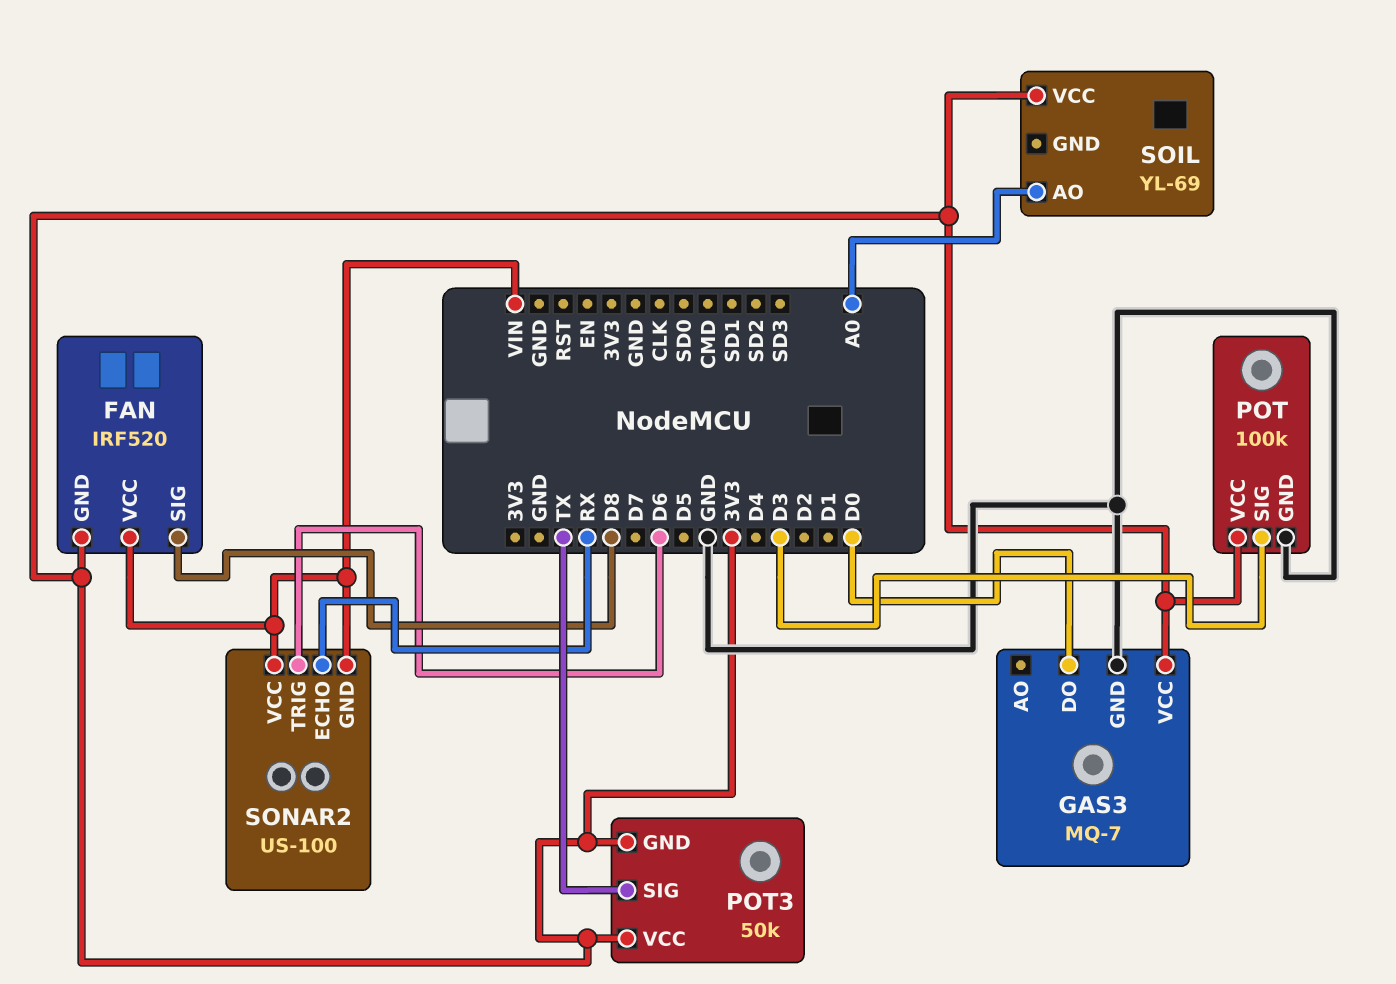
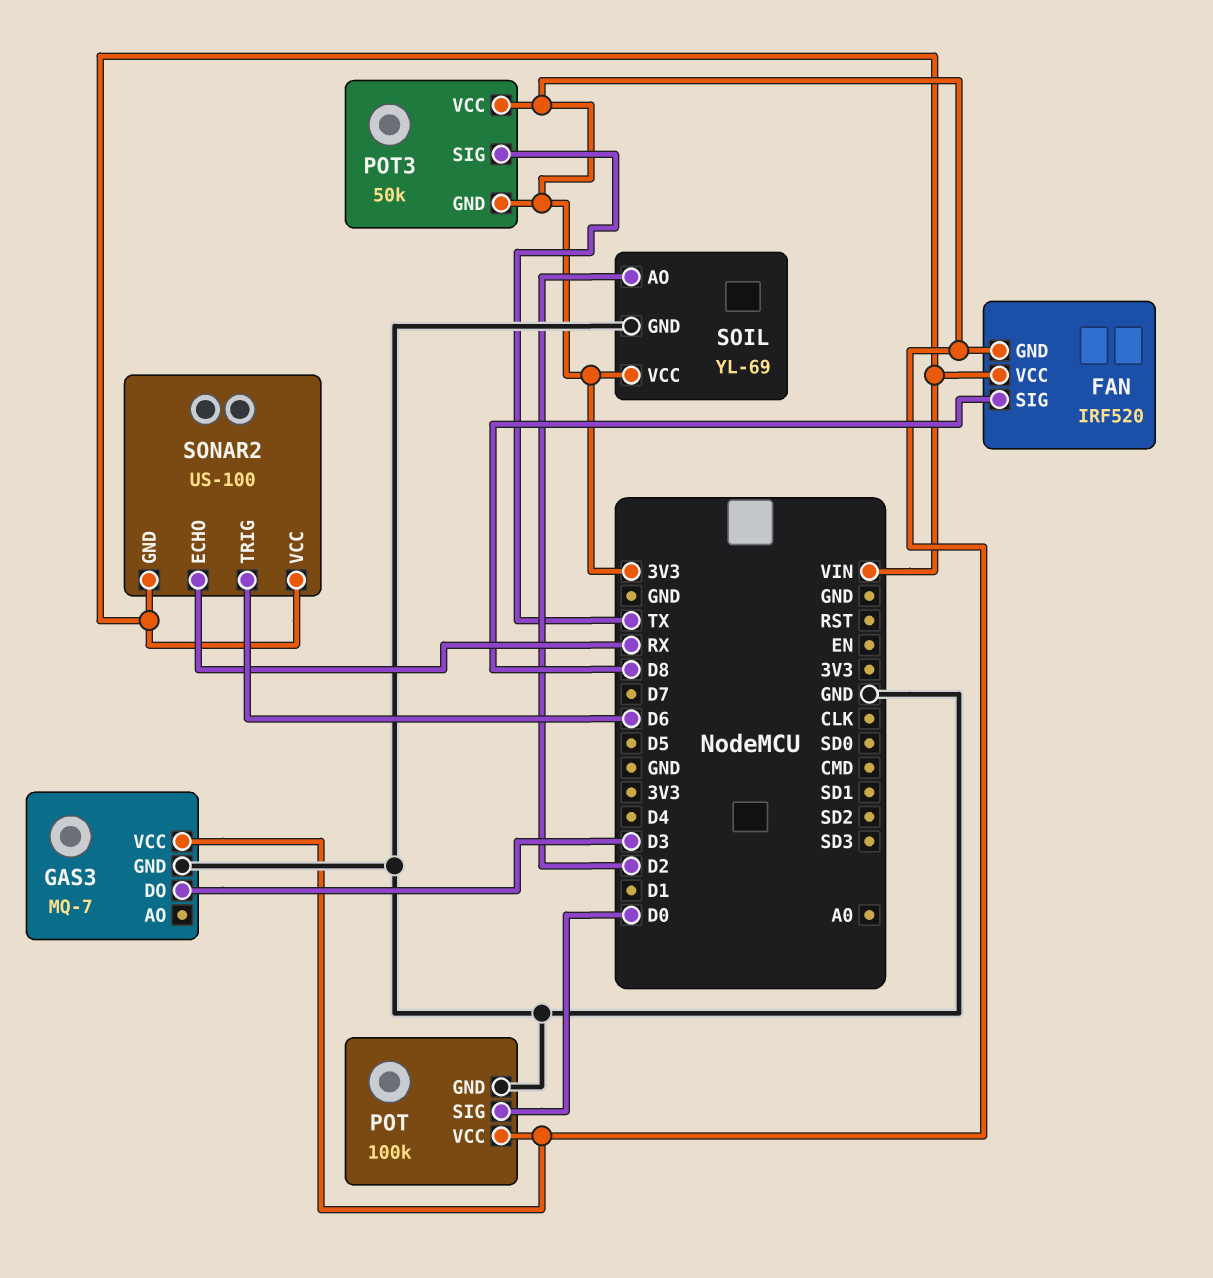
GAS3 pin DO: D0 -> D3
POT pin SIG: D3 -> D0
SOIL pin AO: A0 -> D2
SOIL pin GND: none -> GND

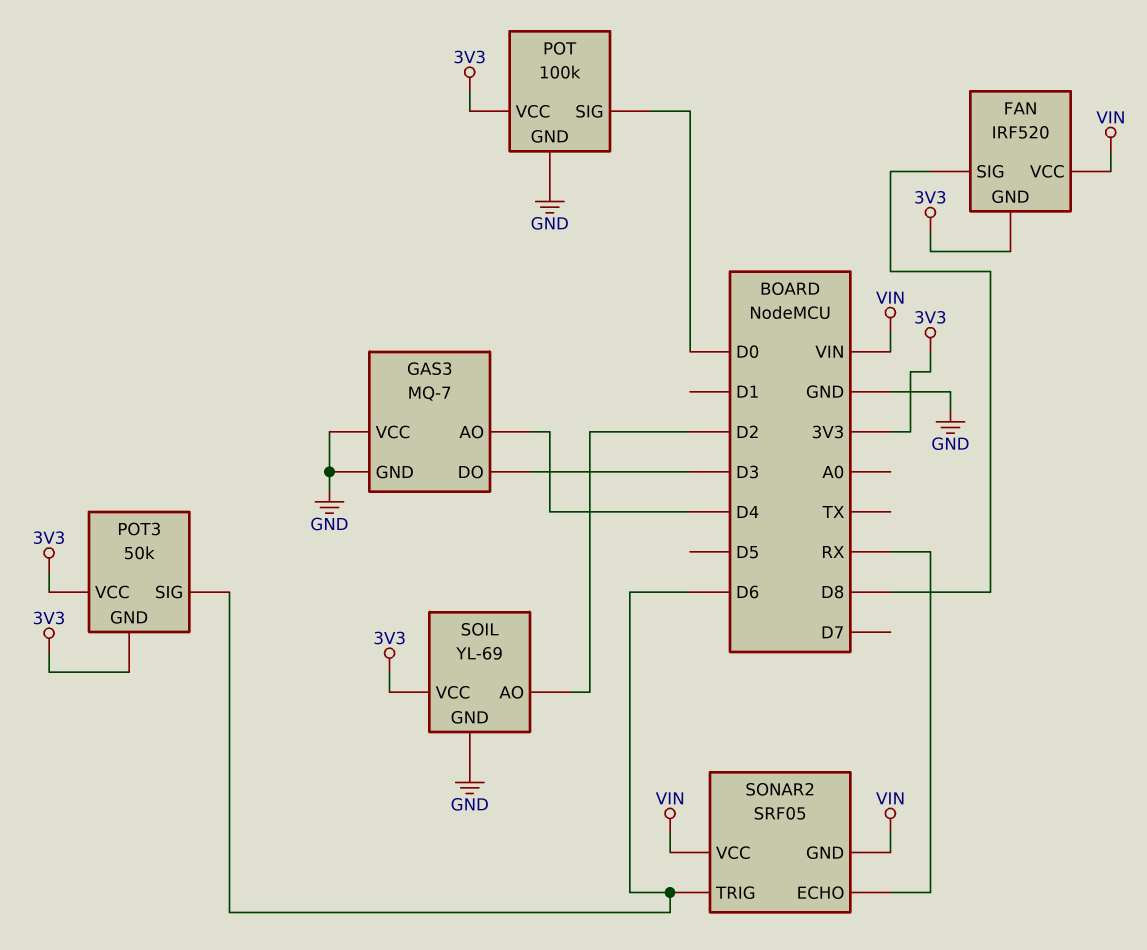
GAS3 pin AO: none -> D4
GAS3 pin VCC: 3V3 -> GND
POT3 pin SIG: TX -> D6
SONAR2: US-100 -> SRF05

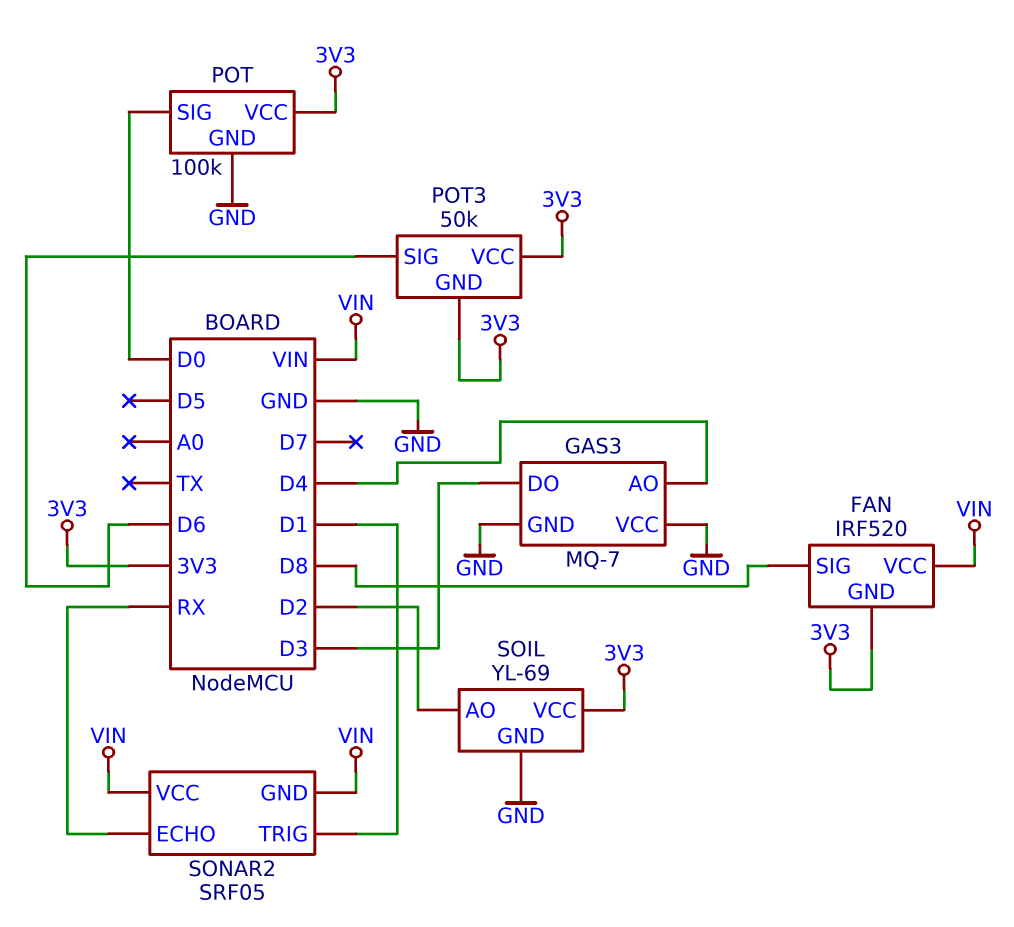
SONAR2 pin TRIG: D6 -> D1

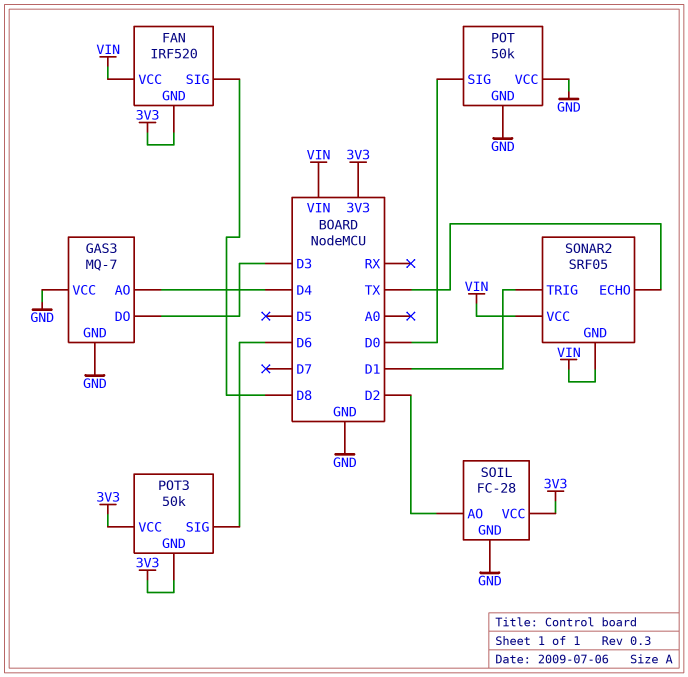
POT: 100k -> 50k
POT pin VCC: 3V3 -> GND
SOIL: YL-69 -> FC-28
SONAR2 pin ECHO: RX -> TX

